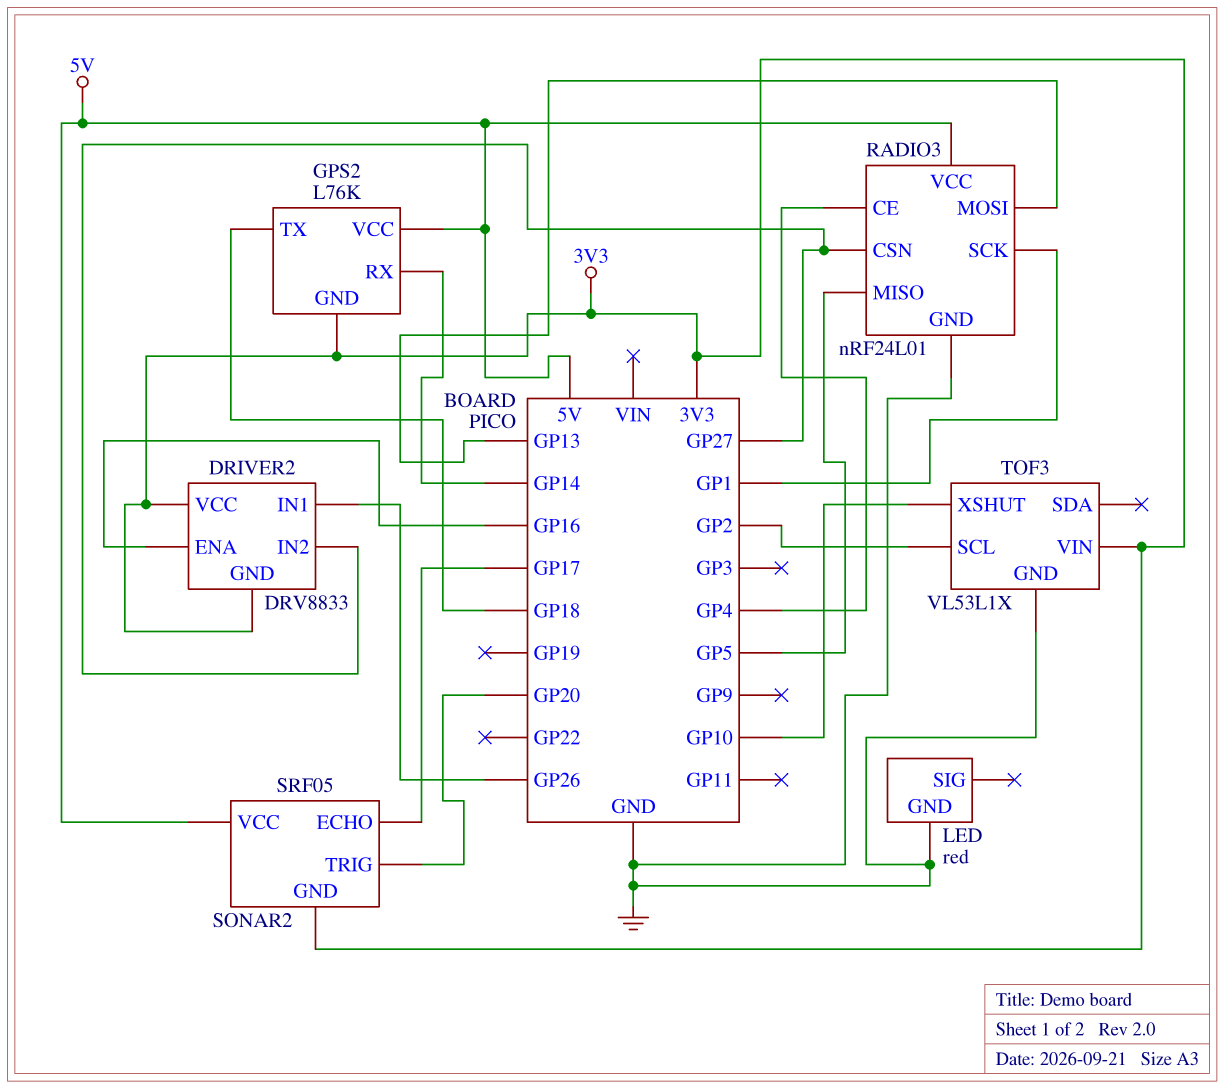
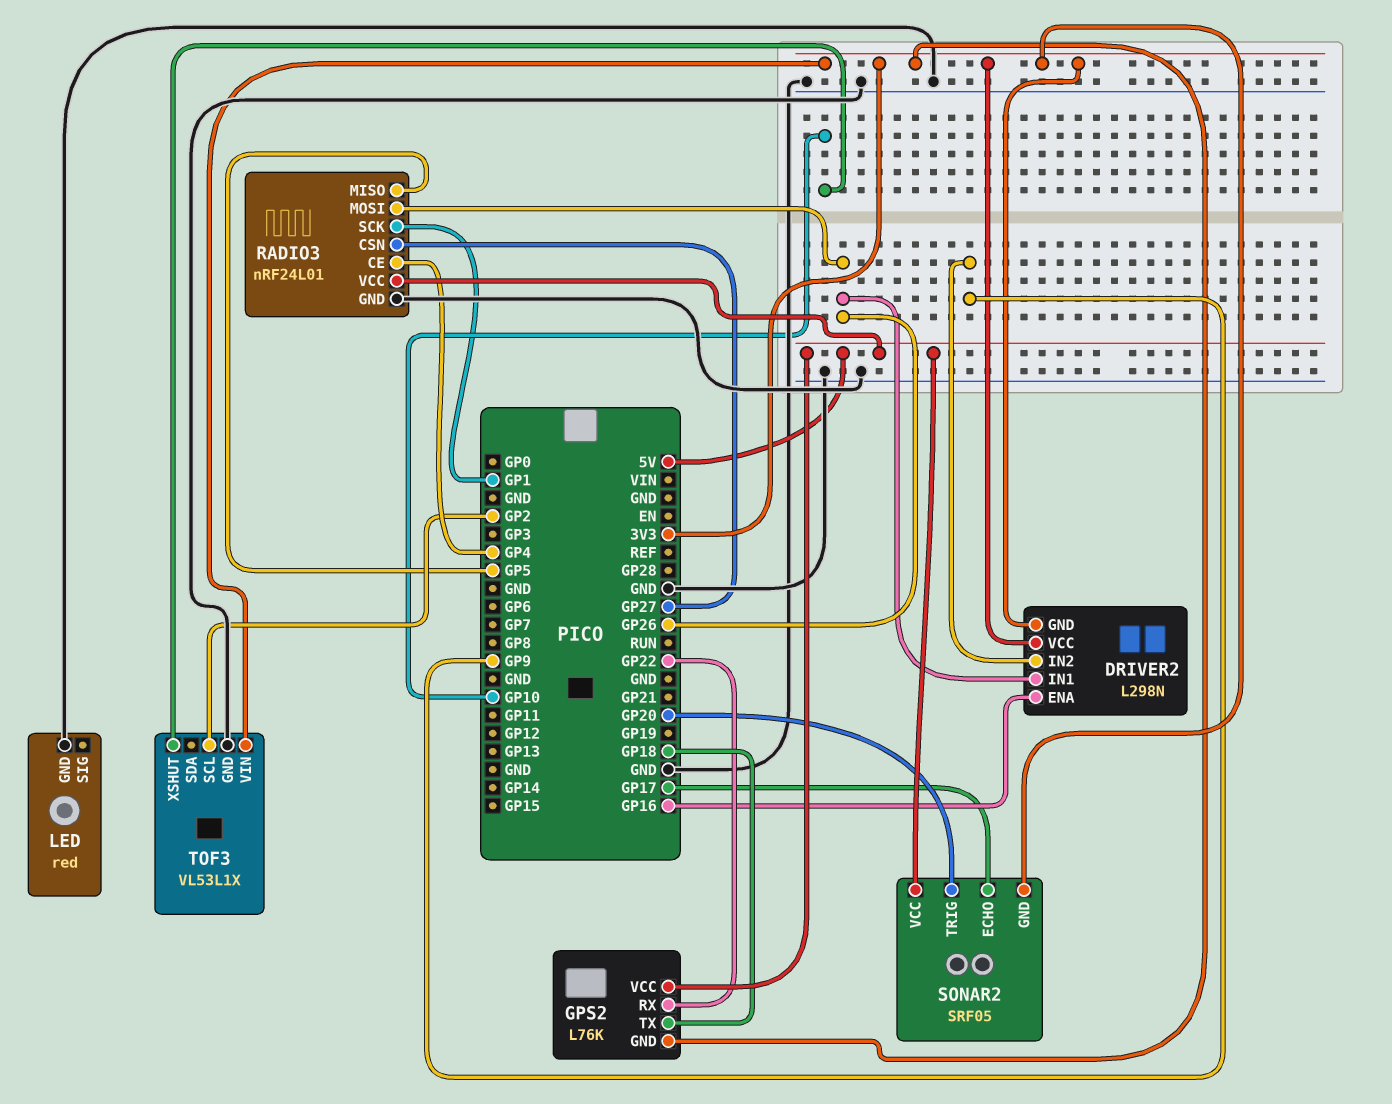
DRIVER2: DRV8833 -> L298N
DRIVER2 pin IN2: GP27 -> GP9
GPS2 pin RX: GP14 -> GP22
RADIO3 pin MOSI: GP13 -> GP26

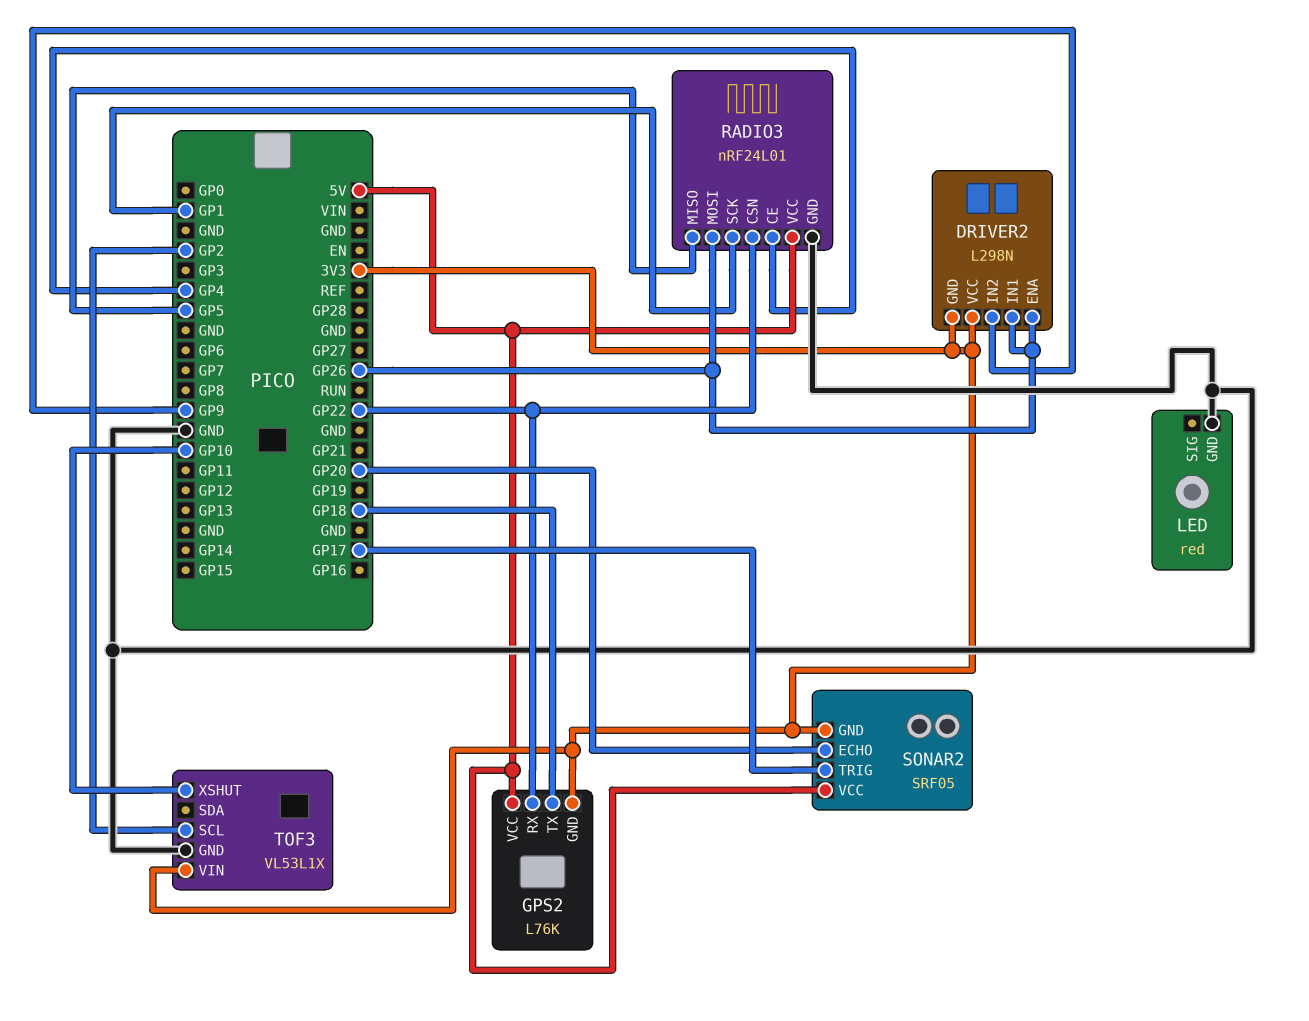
DRIVER2 pin ENA: GP16 -> GP26
RADIO3 pin CSN: GP27 -> GP22
SONAR2 pin ECHO: GP17 -> GP20
SONAR2 pin TRIG: GP20 -> GP17

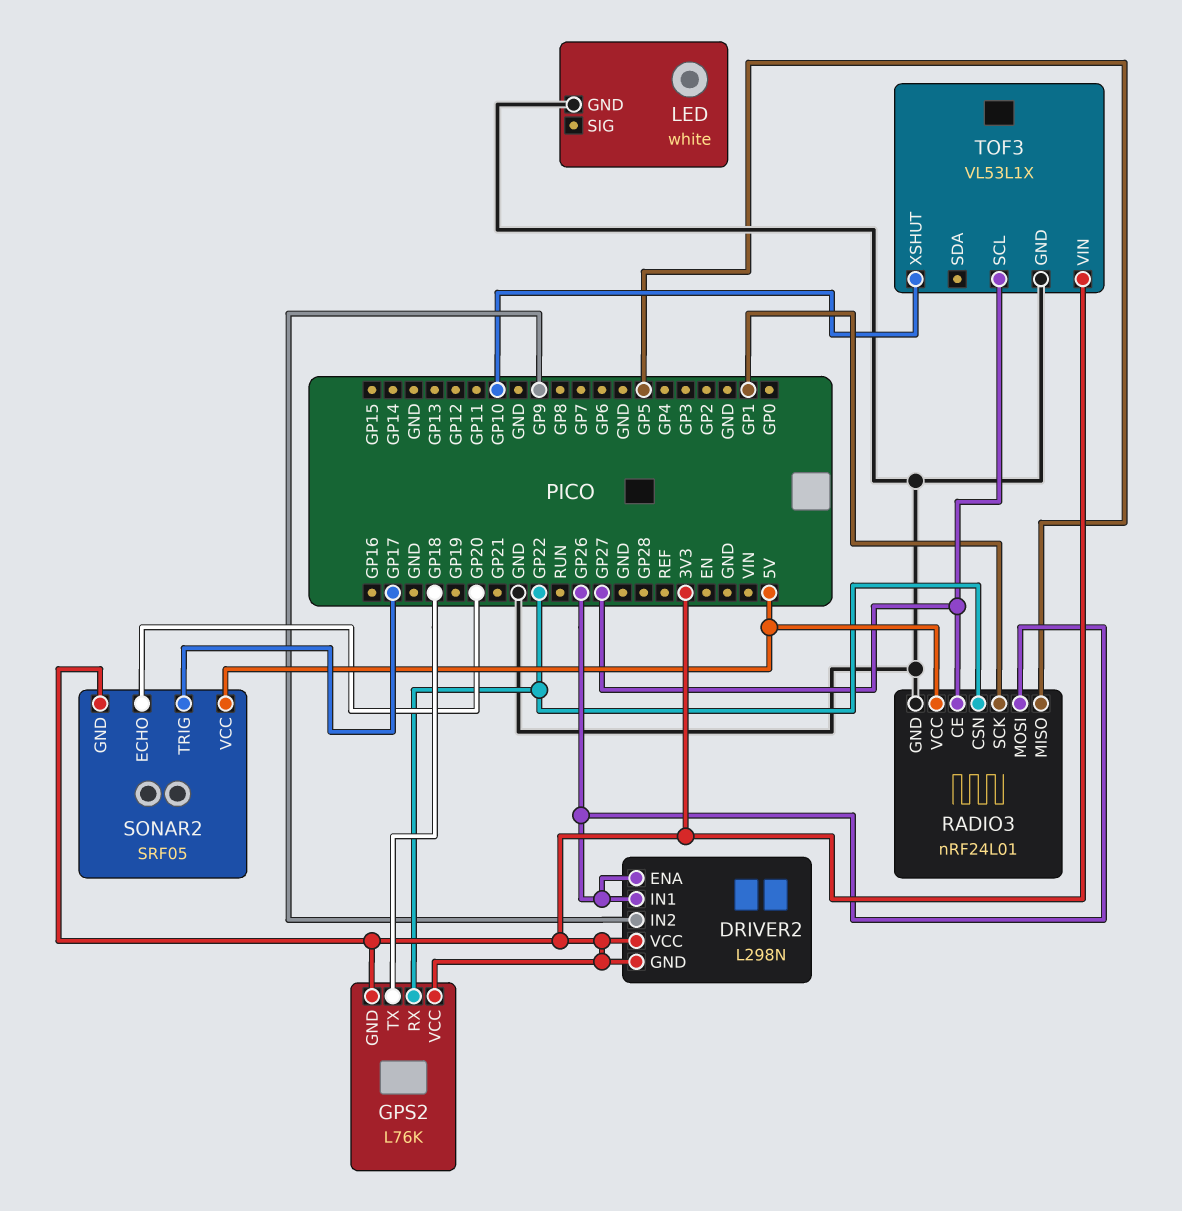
GPS2 pin VCC: 5V -> 3V3
LED: red -> white
RADIO3 pin CE: GP4 -> GP27
TOF3 pin SCL: GP2 -> GP27

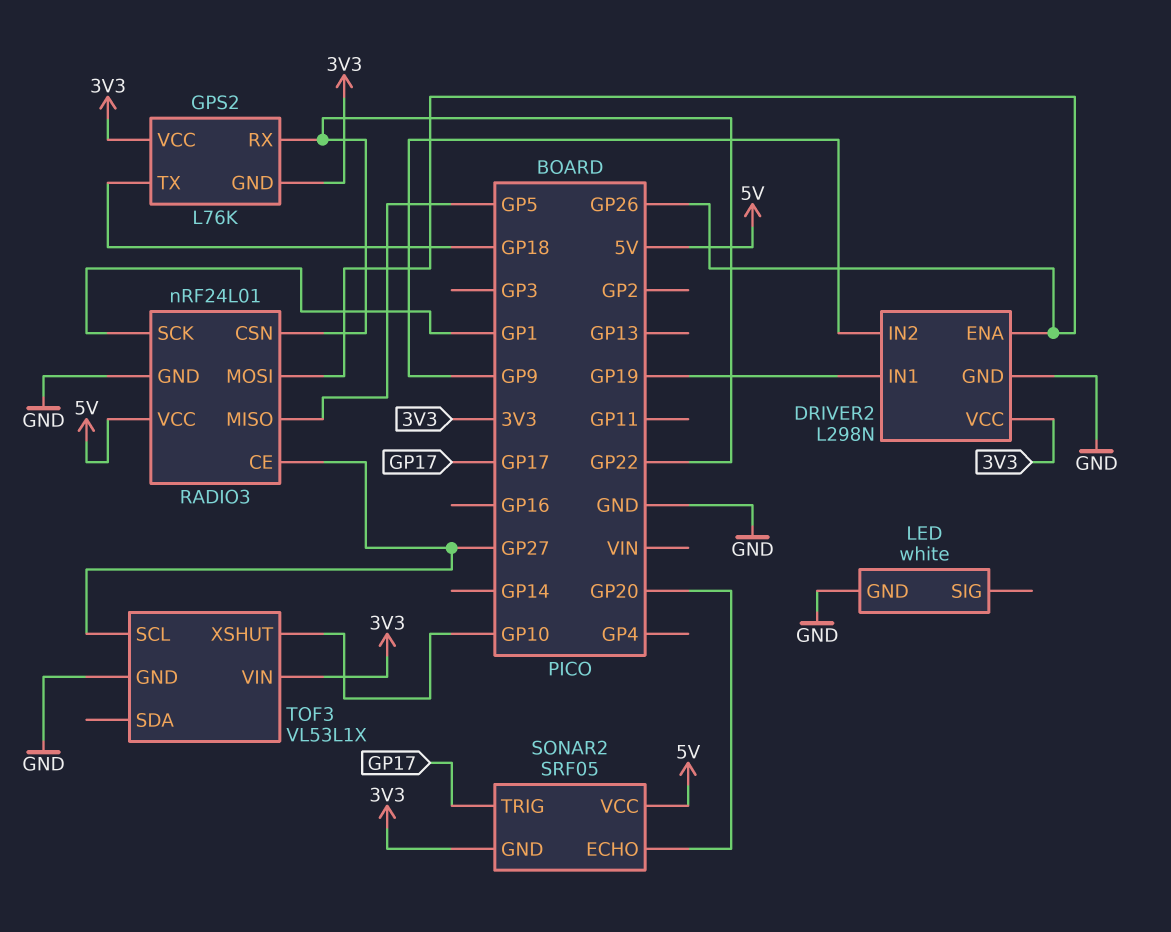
DRIVER2 pin GND: 3V3 -> GND
DRIVER2 pin IN1: GP26 -> GP19

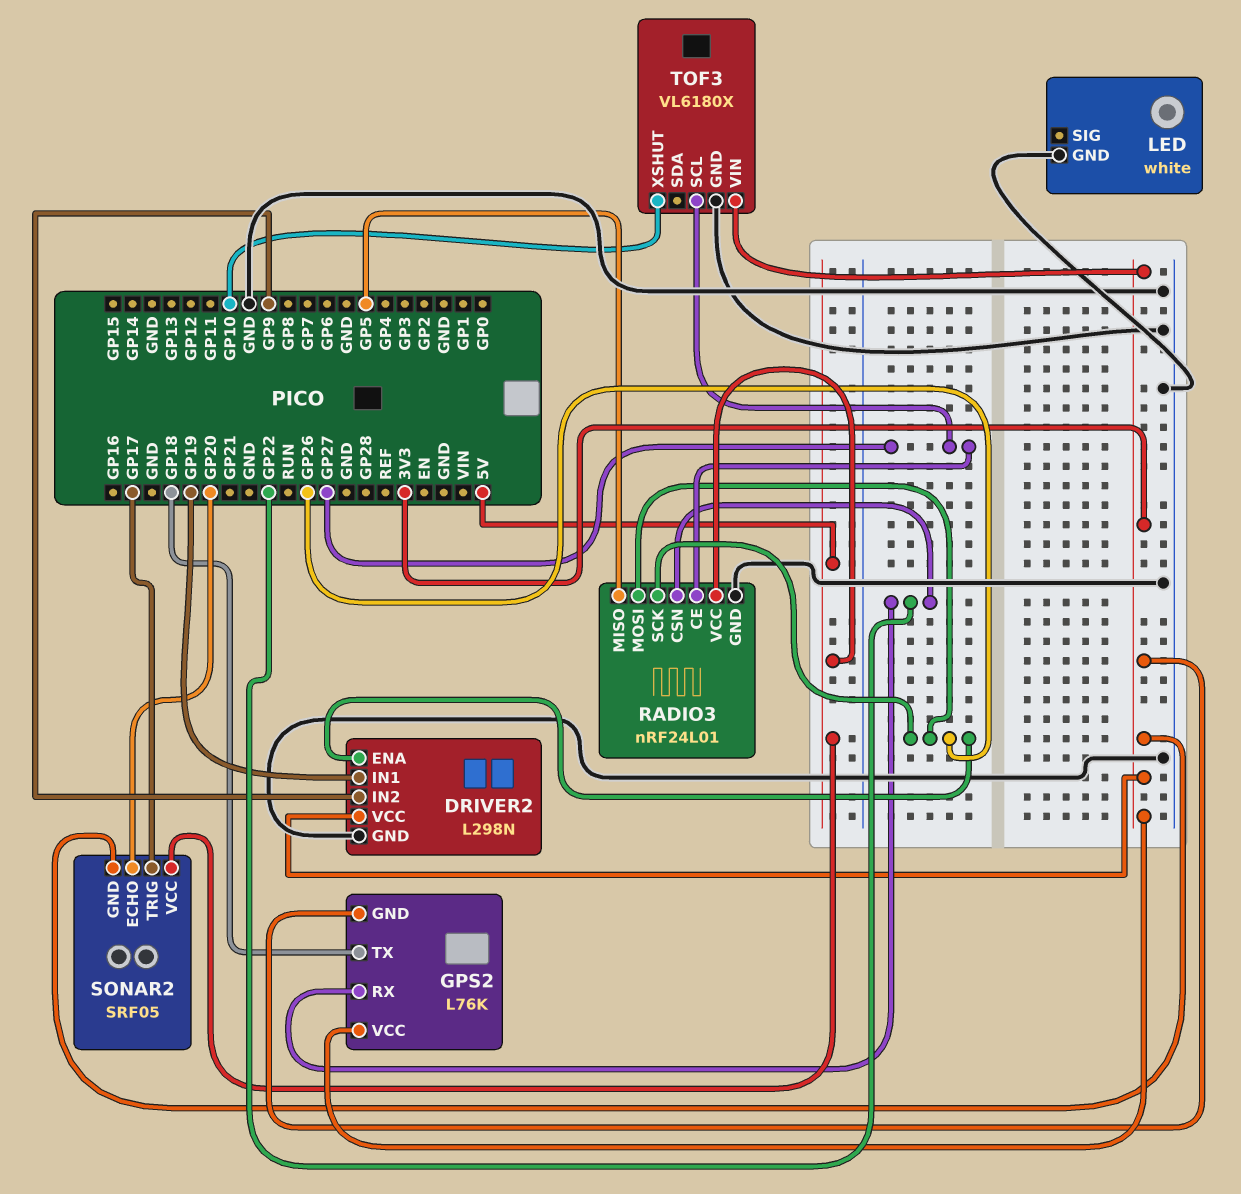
RADIO3 pin SCK: GP1 -> GP26
TOF3: VL53L1X -> VL6180X

